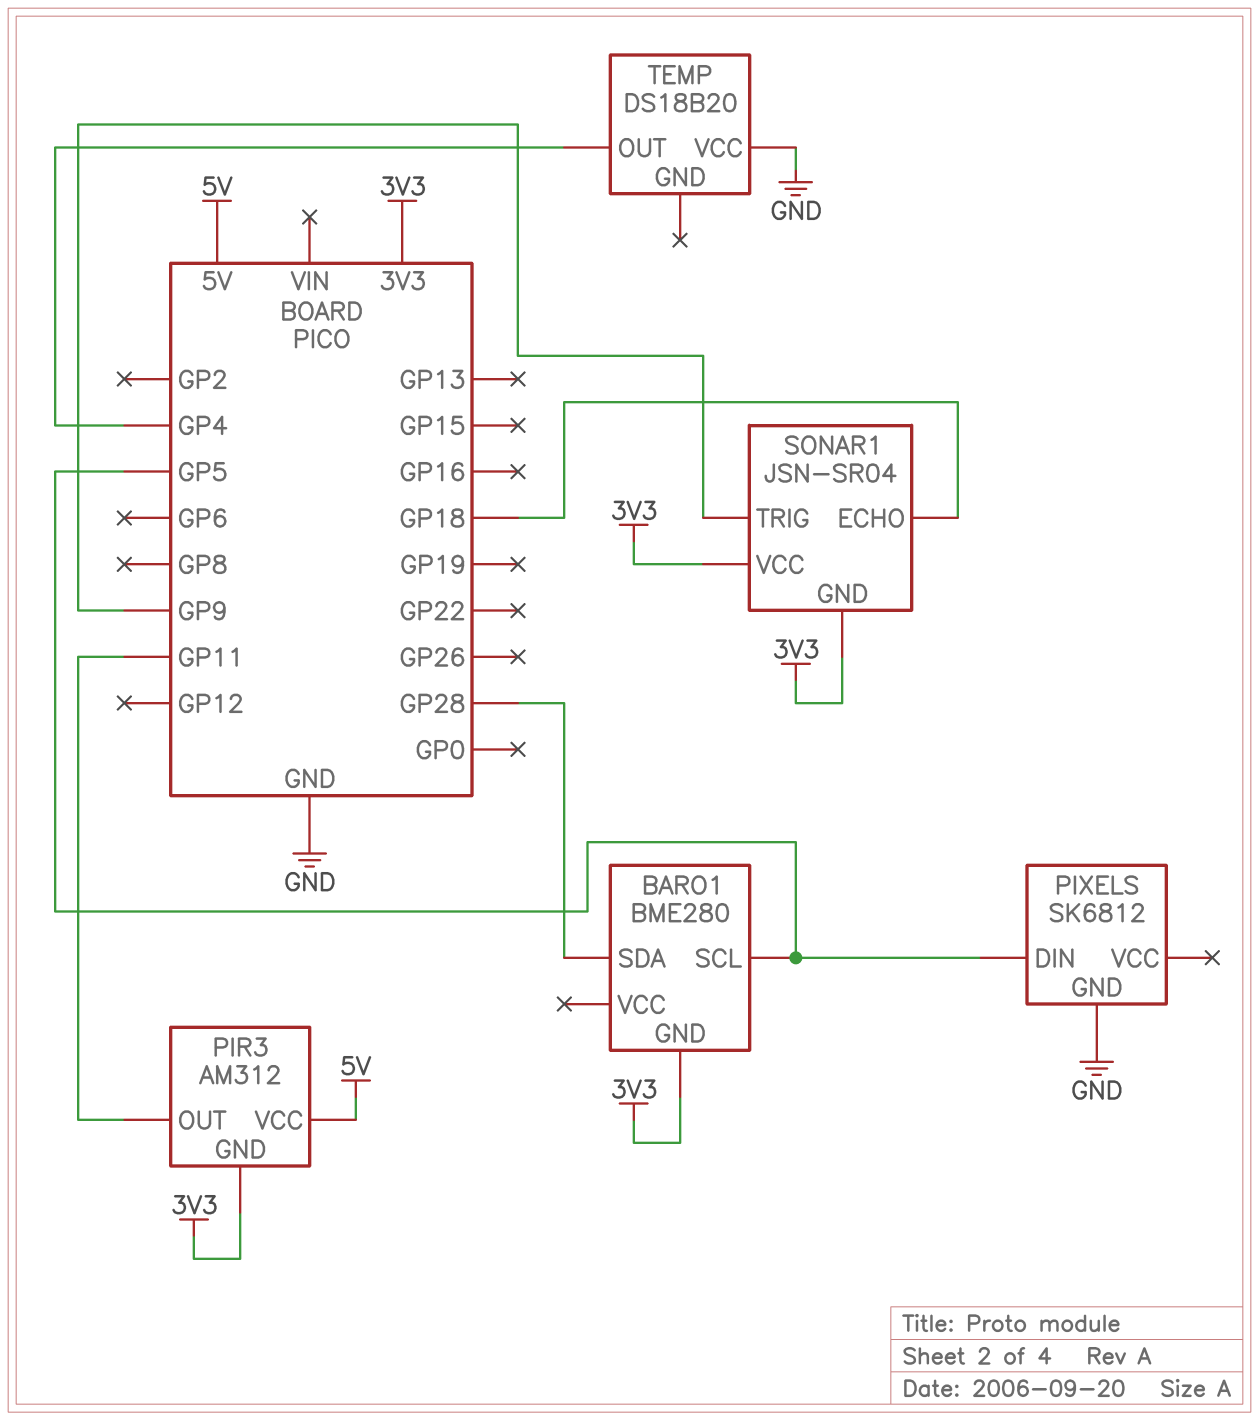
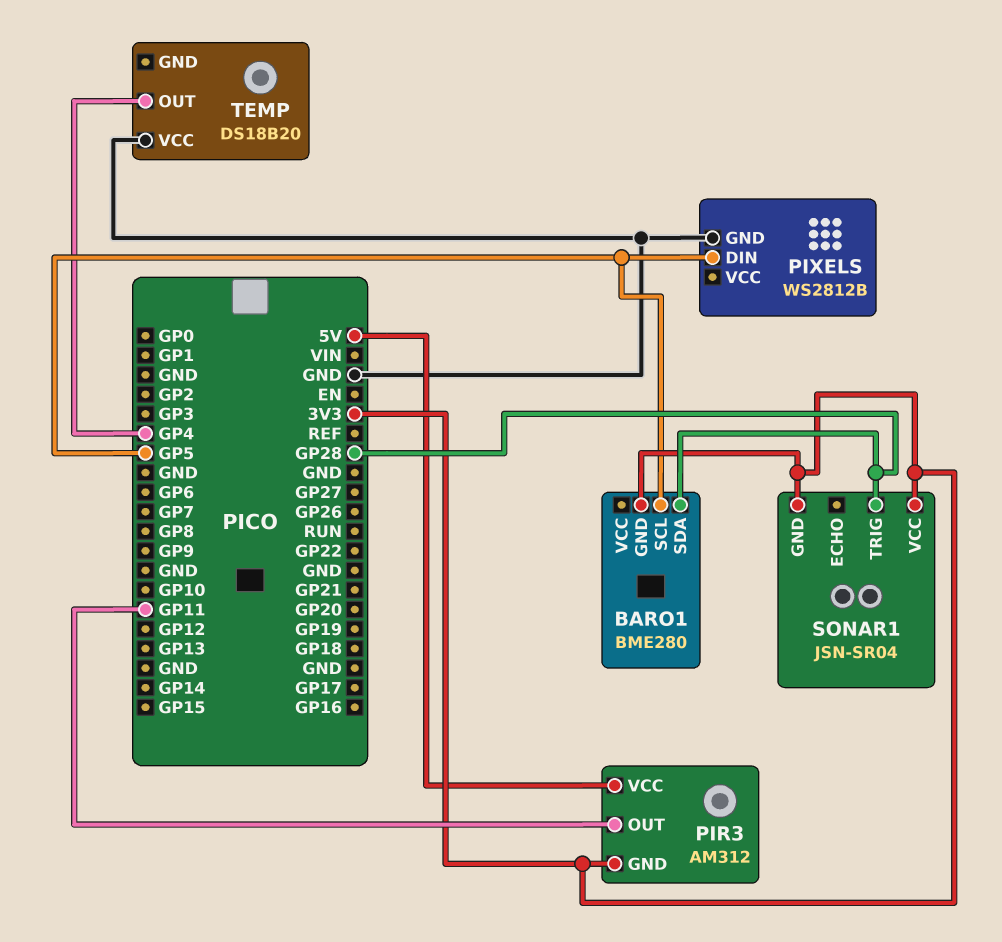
PIXELS: SK6812 -> WS2812B
SONAR1 pin ECHO: GP18 -> none
SONAR1 pin TRIG: GP9 -> GP28

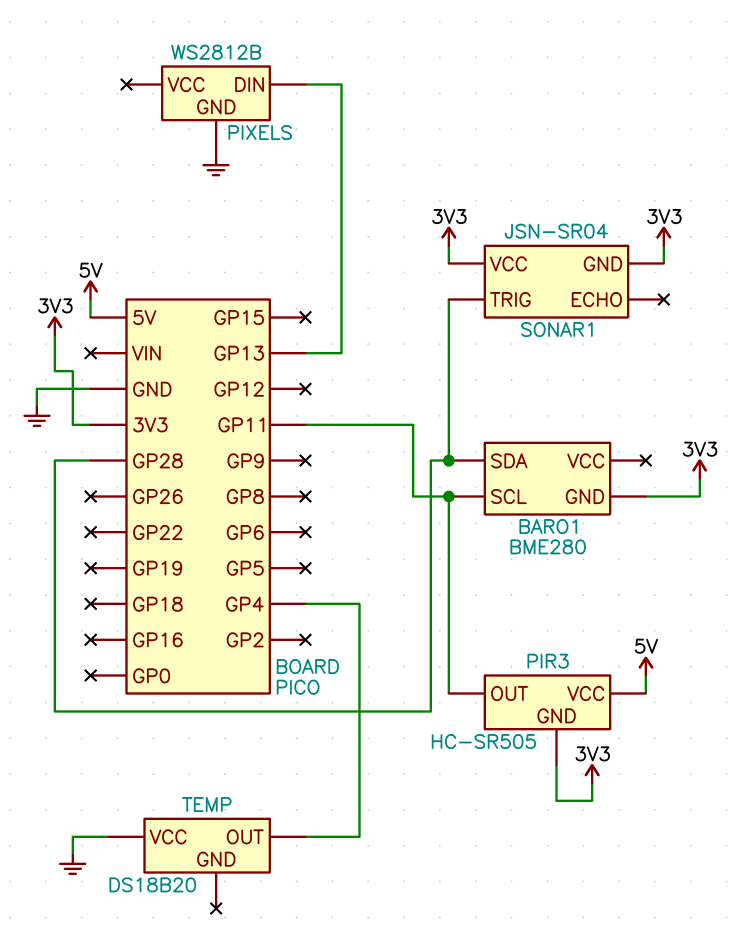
BARO1 pin SCL: GP5 -> GP11
PIR3: AM312 -> HC-SR505
PIXELS pin DIN: GP5 -> GP13

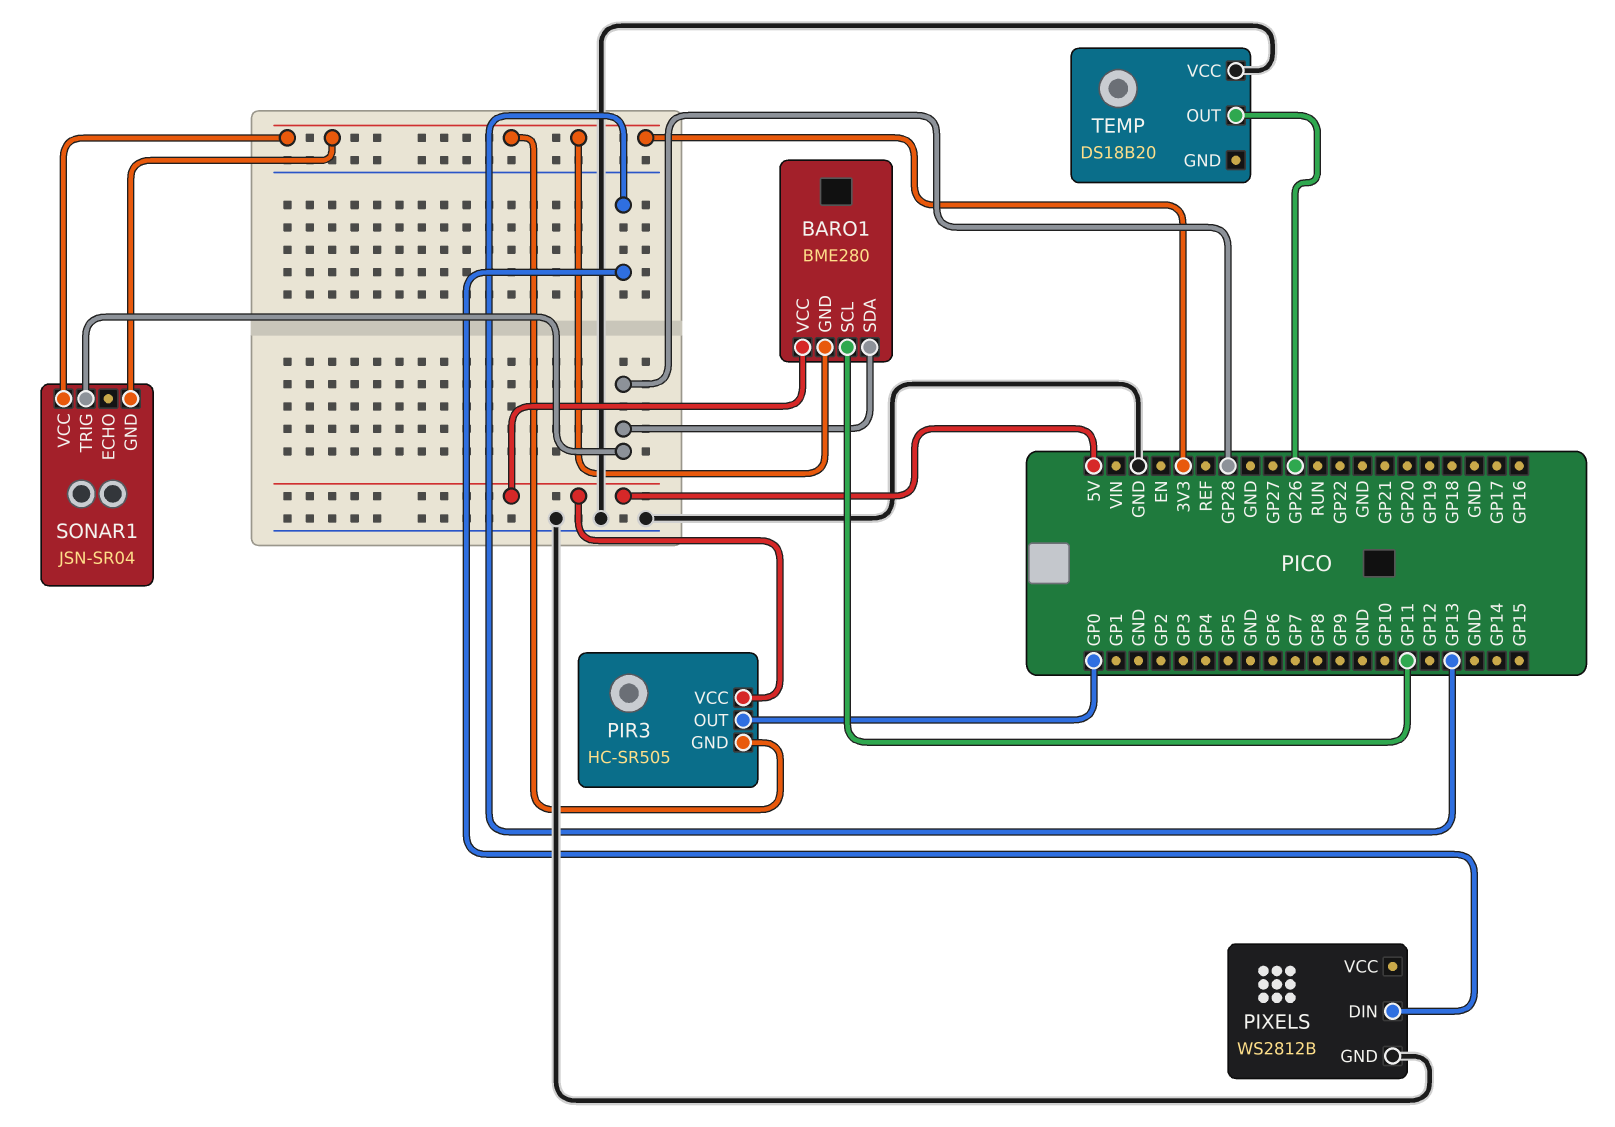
BARO1 pin VCC: none -> 5V
PIR3 pin OUT: GP11 -> GP0
TEMP pin OUT: GP4 -> GP26

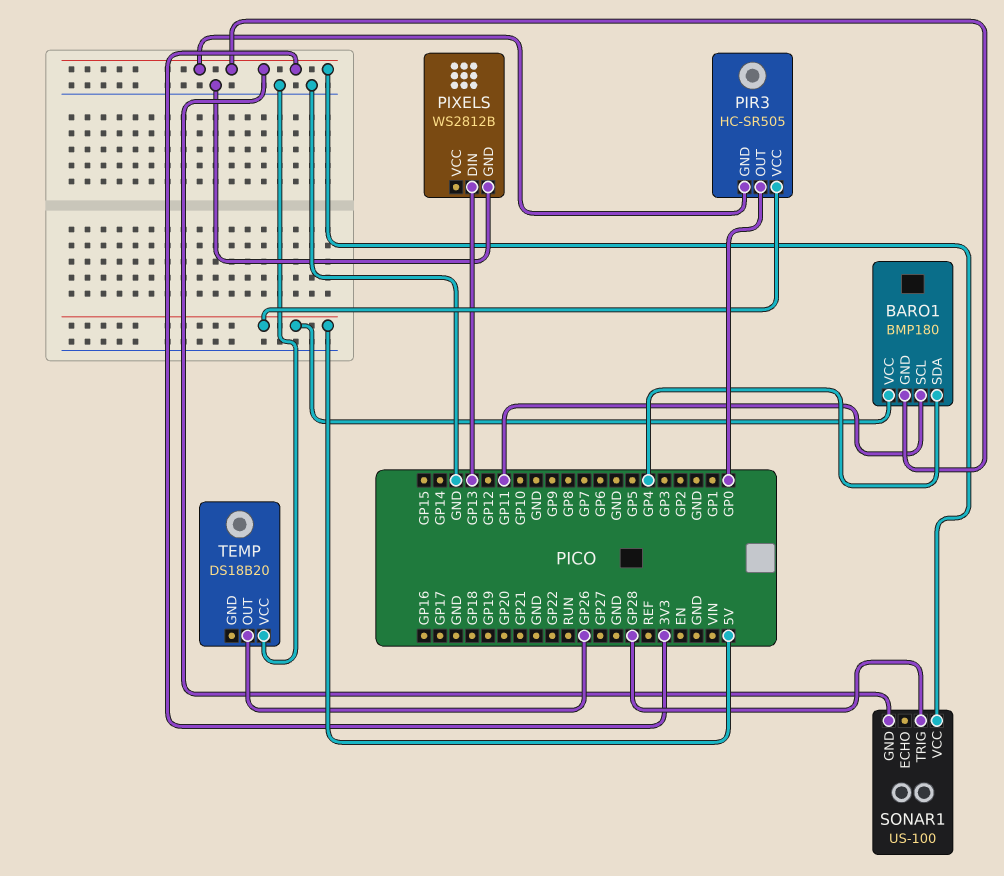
BARO1: BME280 -> BMP180
BARO1 pin SDA: GP28 -> GP4
SONAR1: JSN-SR04 -> US-100

